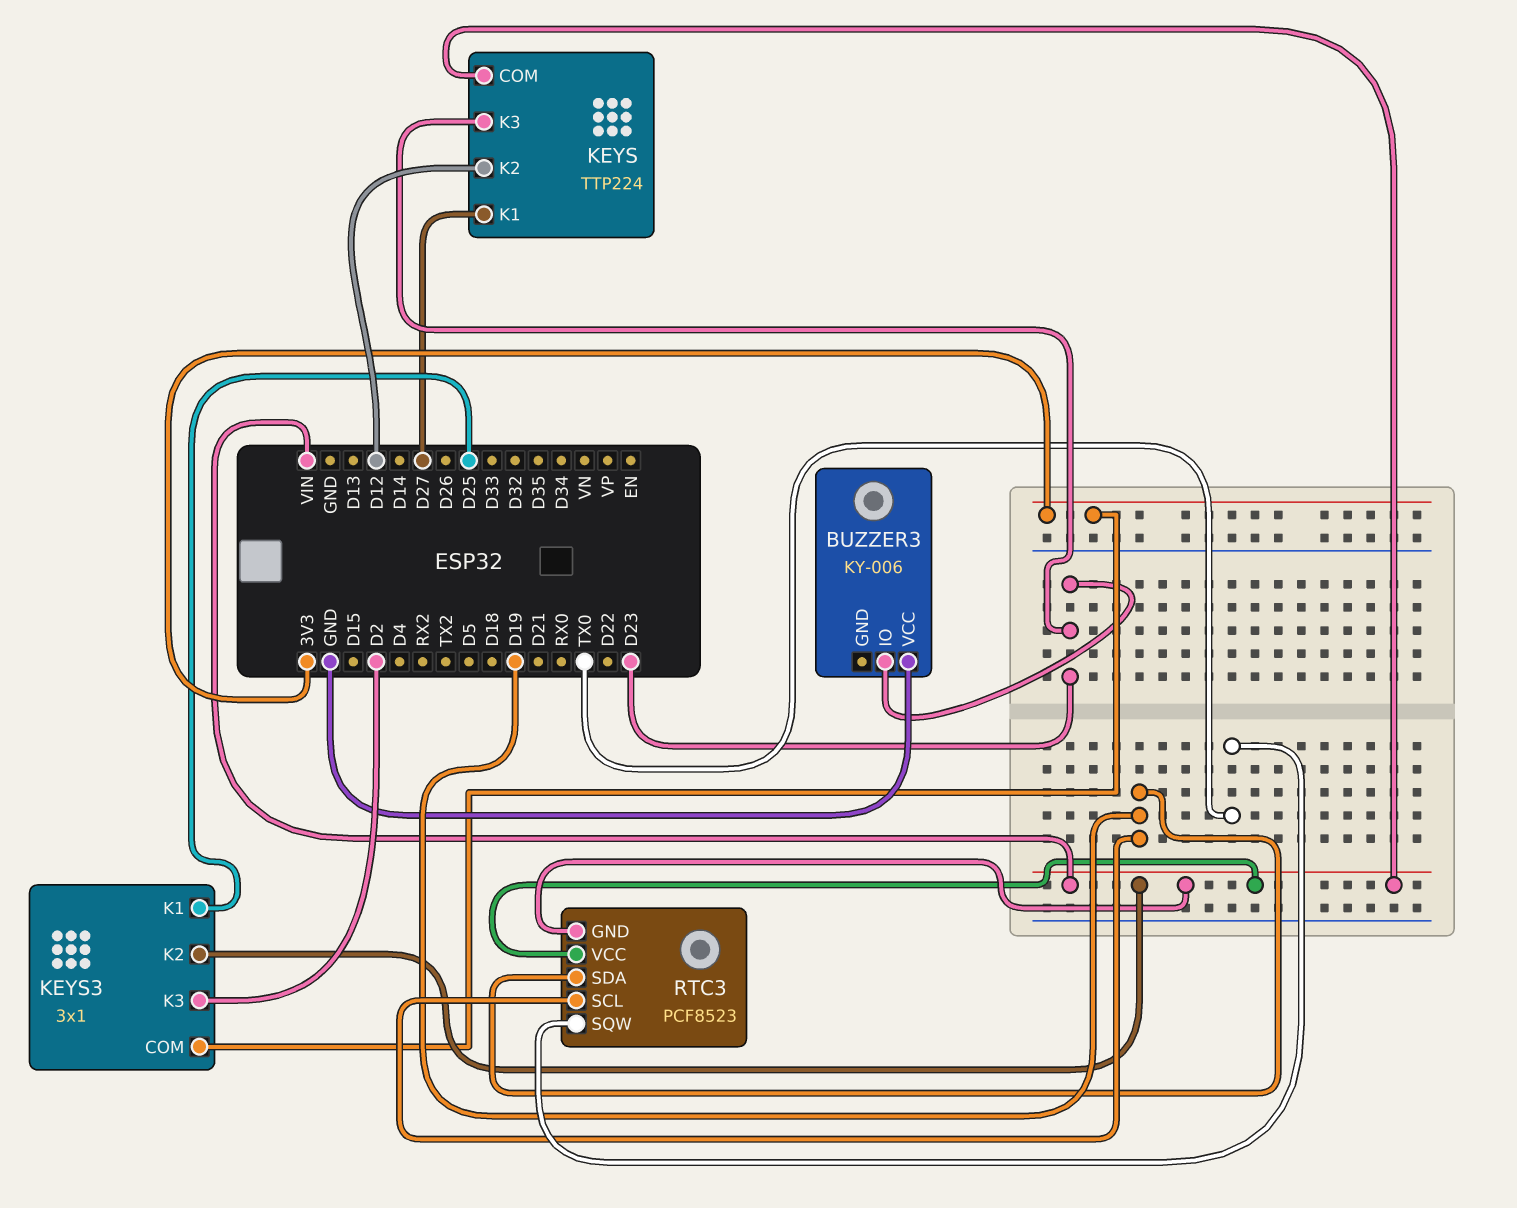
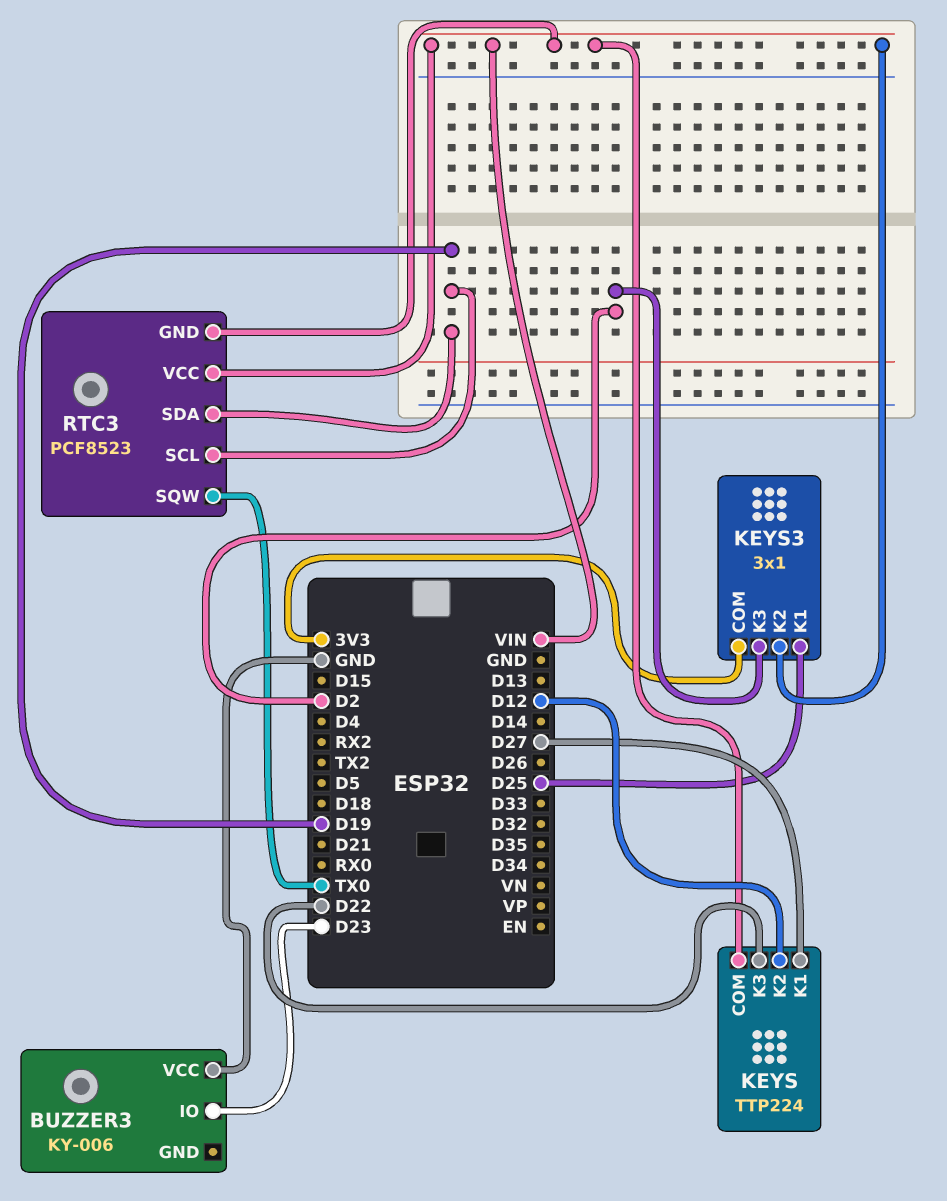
KEYS pin K3: D23 -> D22

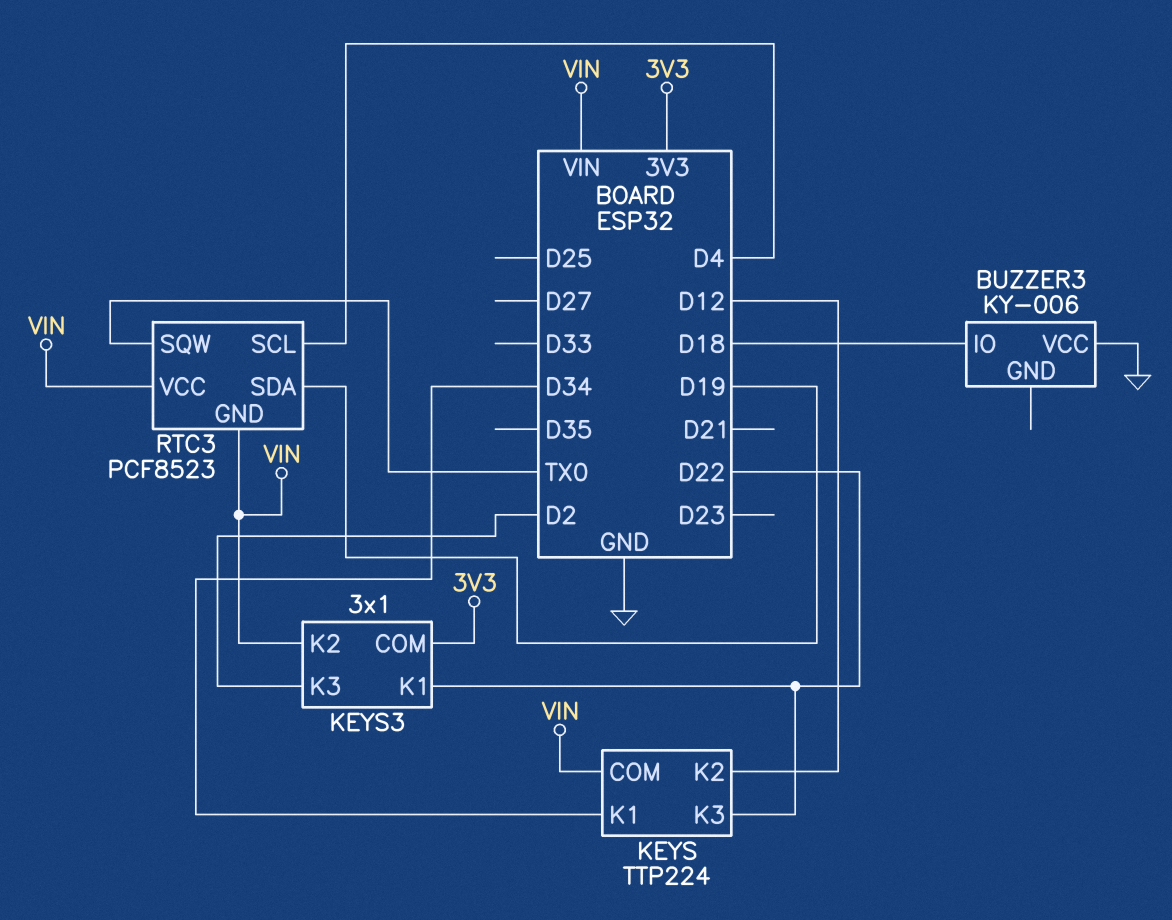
BUZZER3 pin IO: D23 -> D18
KEYS pin K1: D27 -> D34
KEYS3 pin K1: D25 -> D22
RTC3 pin SCL: D19 -> D4

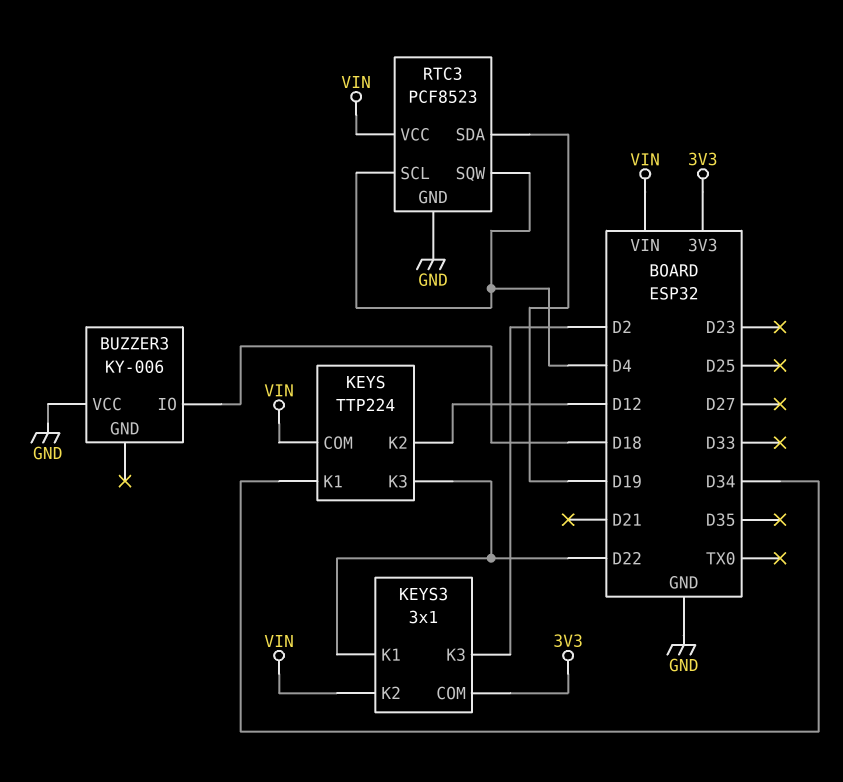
RTC3 pin GND: VIN -> GND
RTC3 pin SQW: TX0 -> D4

